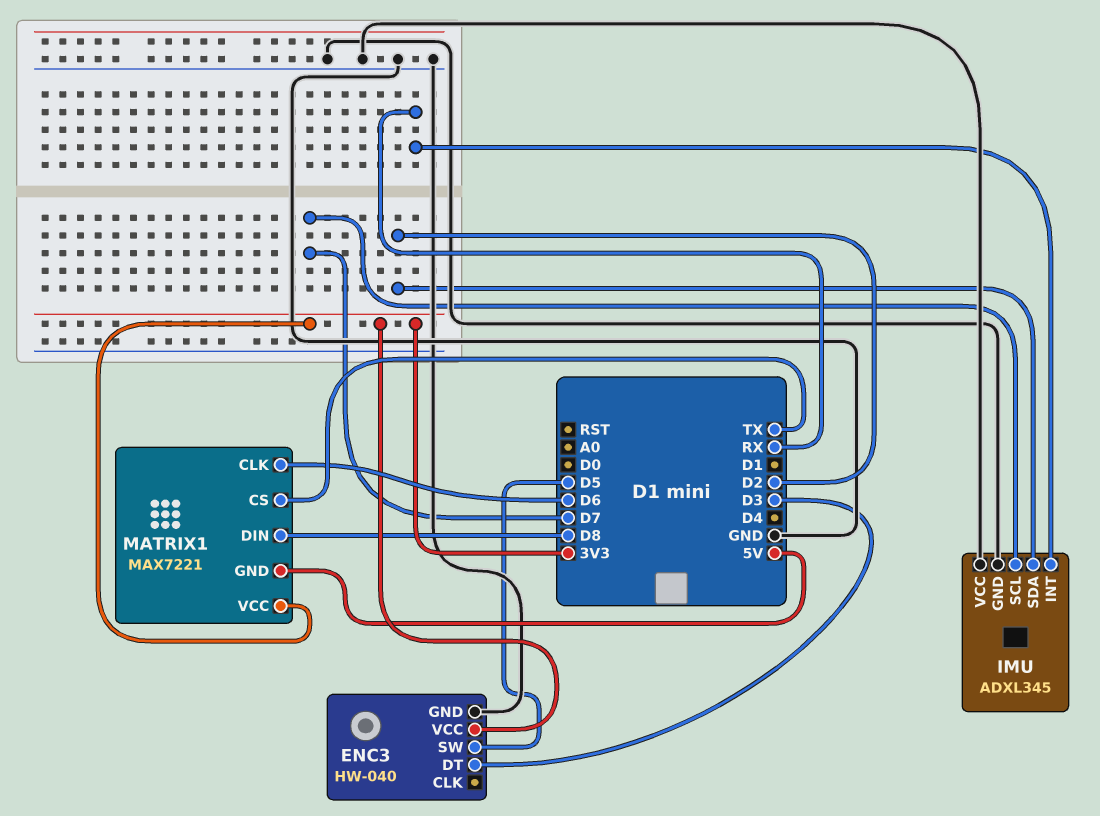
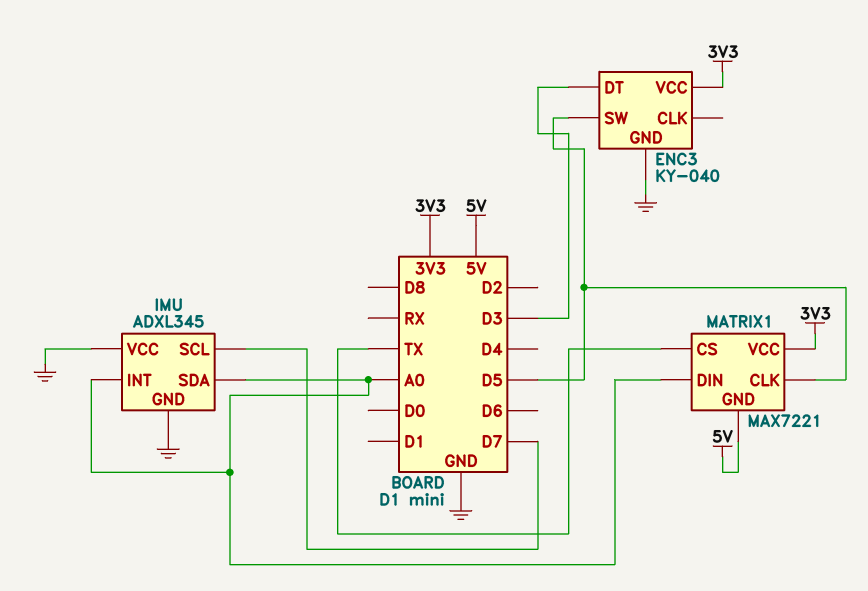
ENC3: HW-040 -> KY-040
IMU pin INT: RX -> A0
IMU pin SDA: D2 -> A0
MATRIX1 pin CLK: D6 -> D5
MATRIX1 pin DIN: D8 -> A0

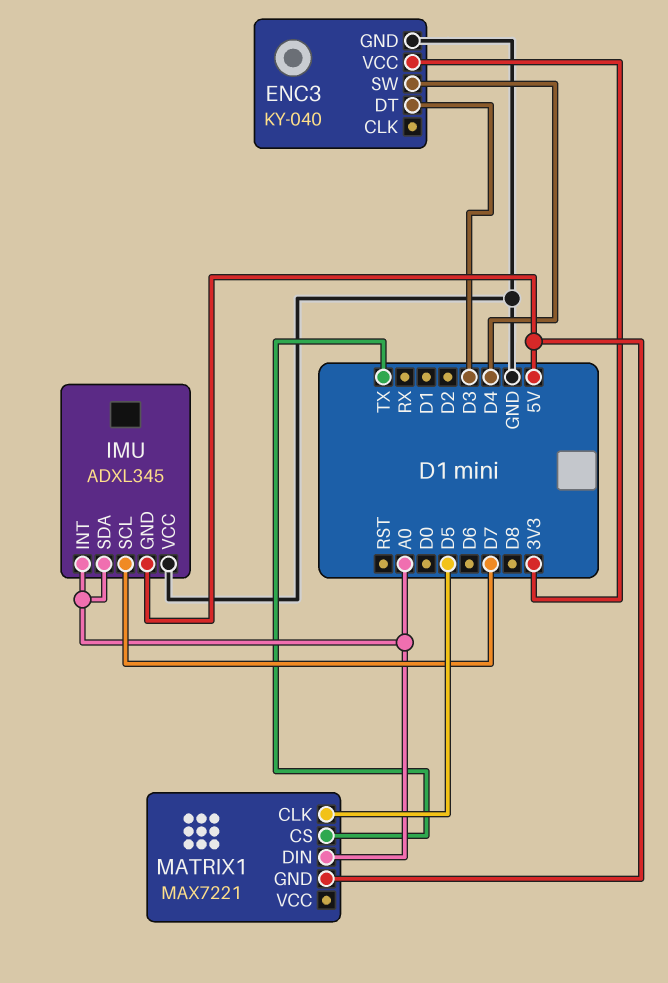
ENC3 pin SW: D5 -> D4
IMU pin GND: GND -> 5V
MATRIX1 pin VCC: 3V3 -> none

